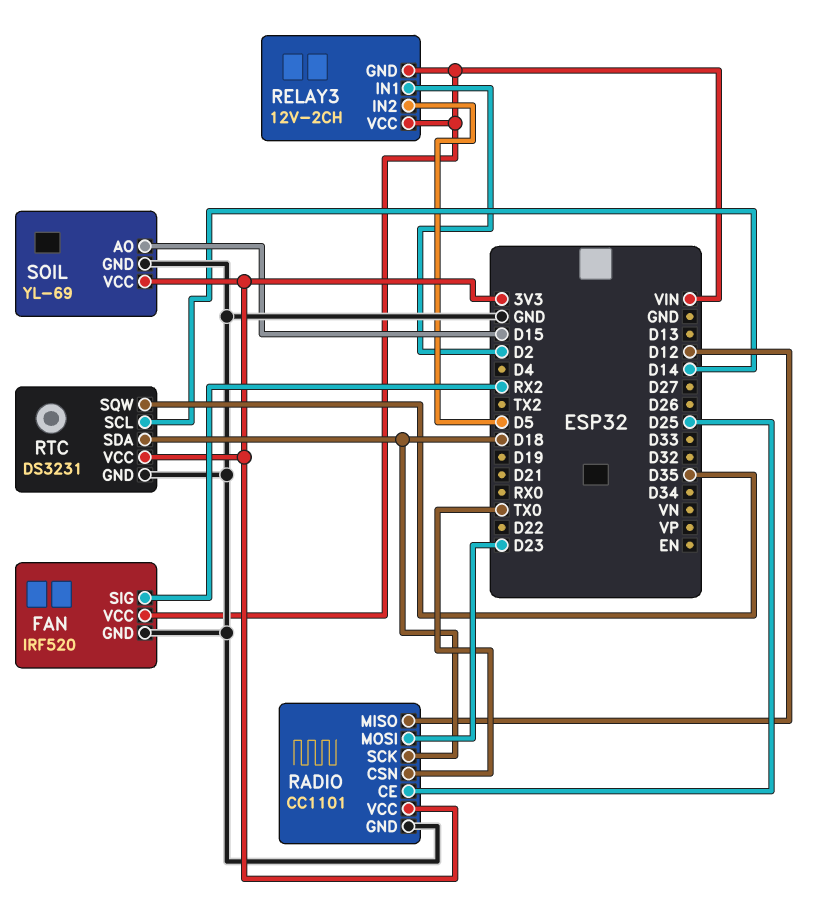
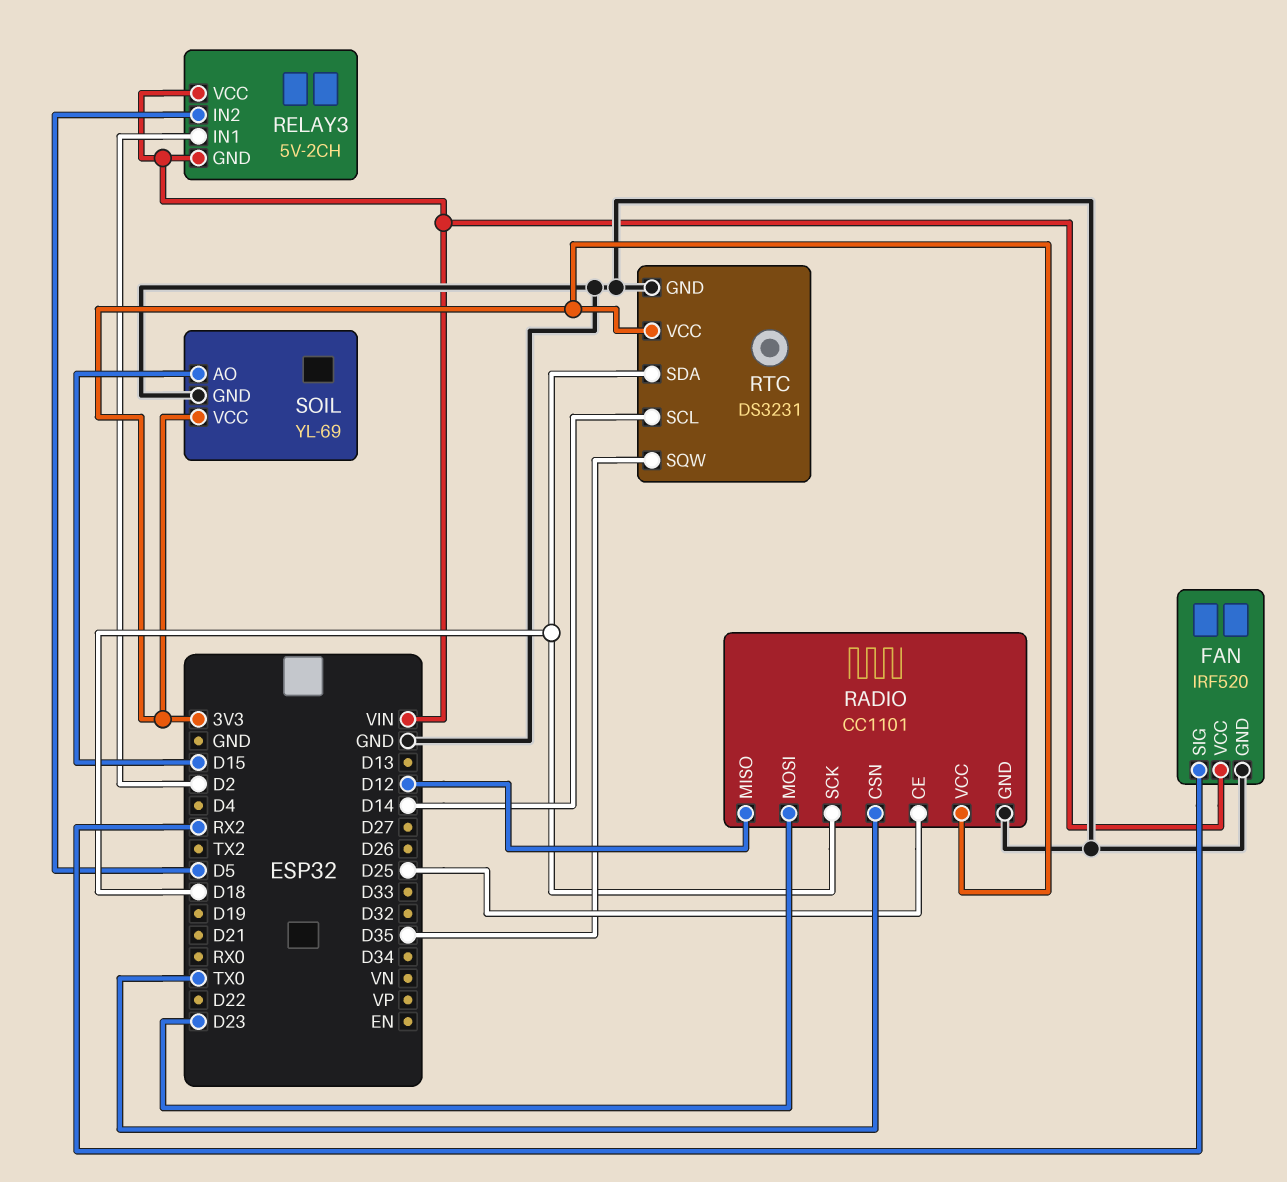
RELAY3: 12V-2CH -> 5V-2CH

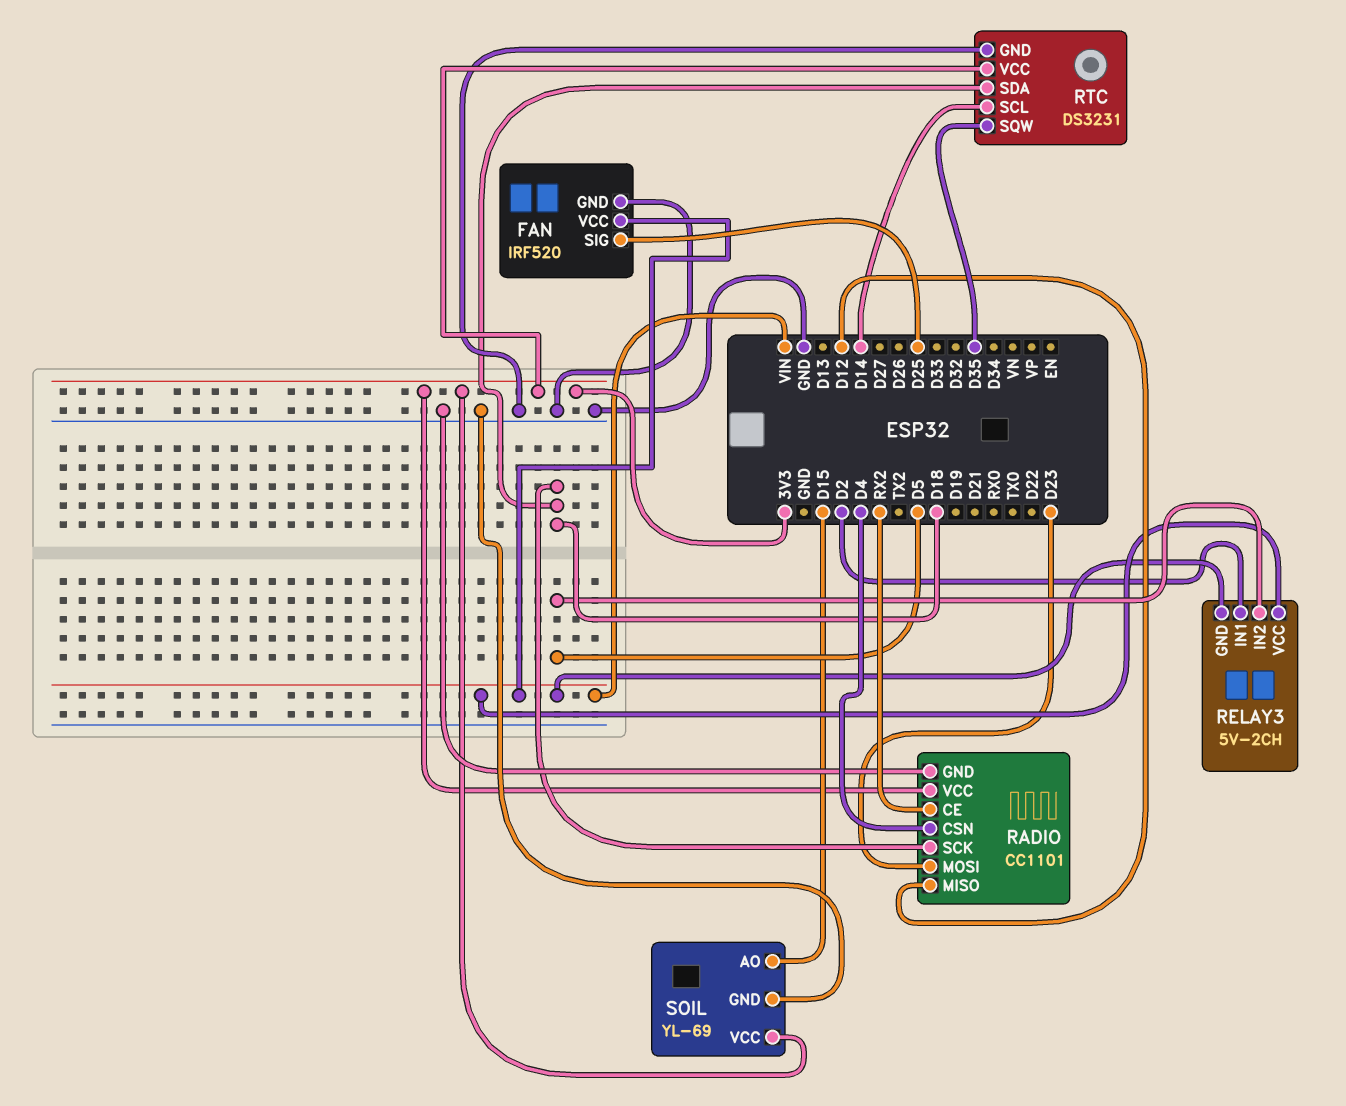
FAN pin SIG: RX2 -> D25
RADIO pin CE: D25 -> RX2
RADIO pin CSN: TX0 -> D4

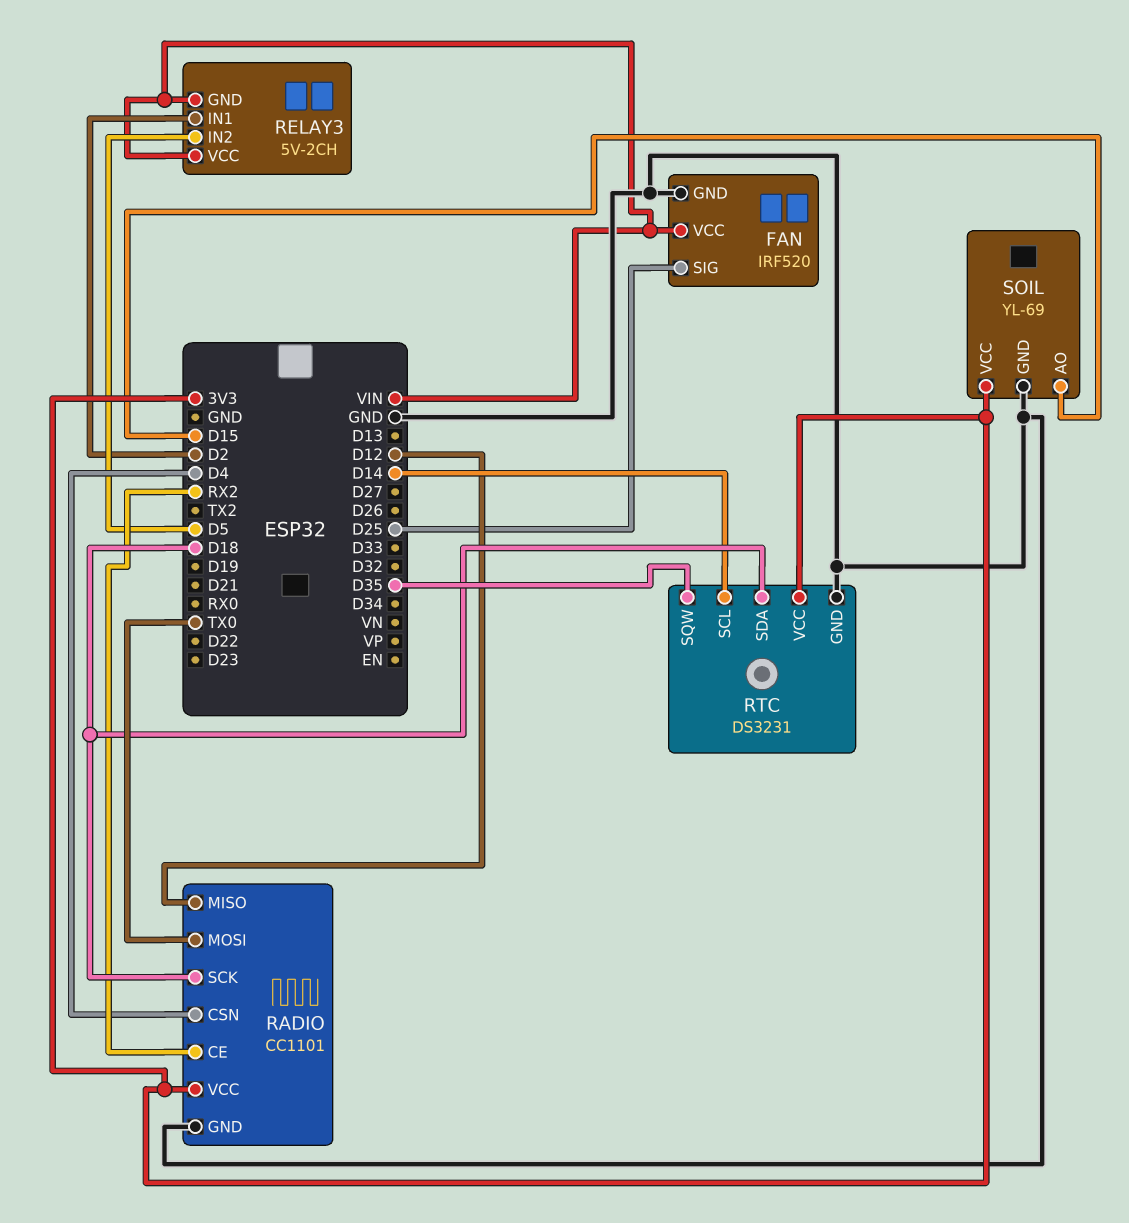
RADIO pin MOSI: D23 -> TX0

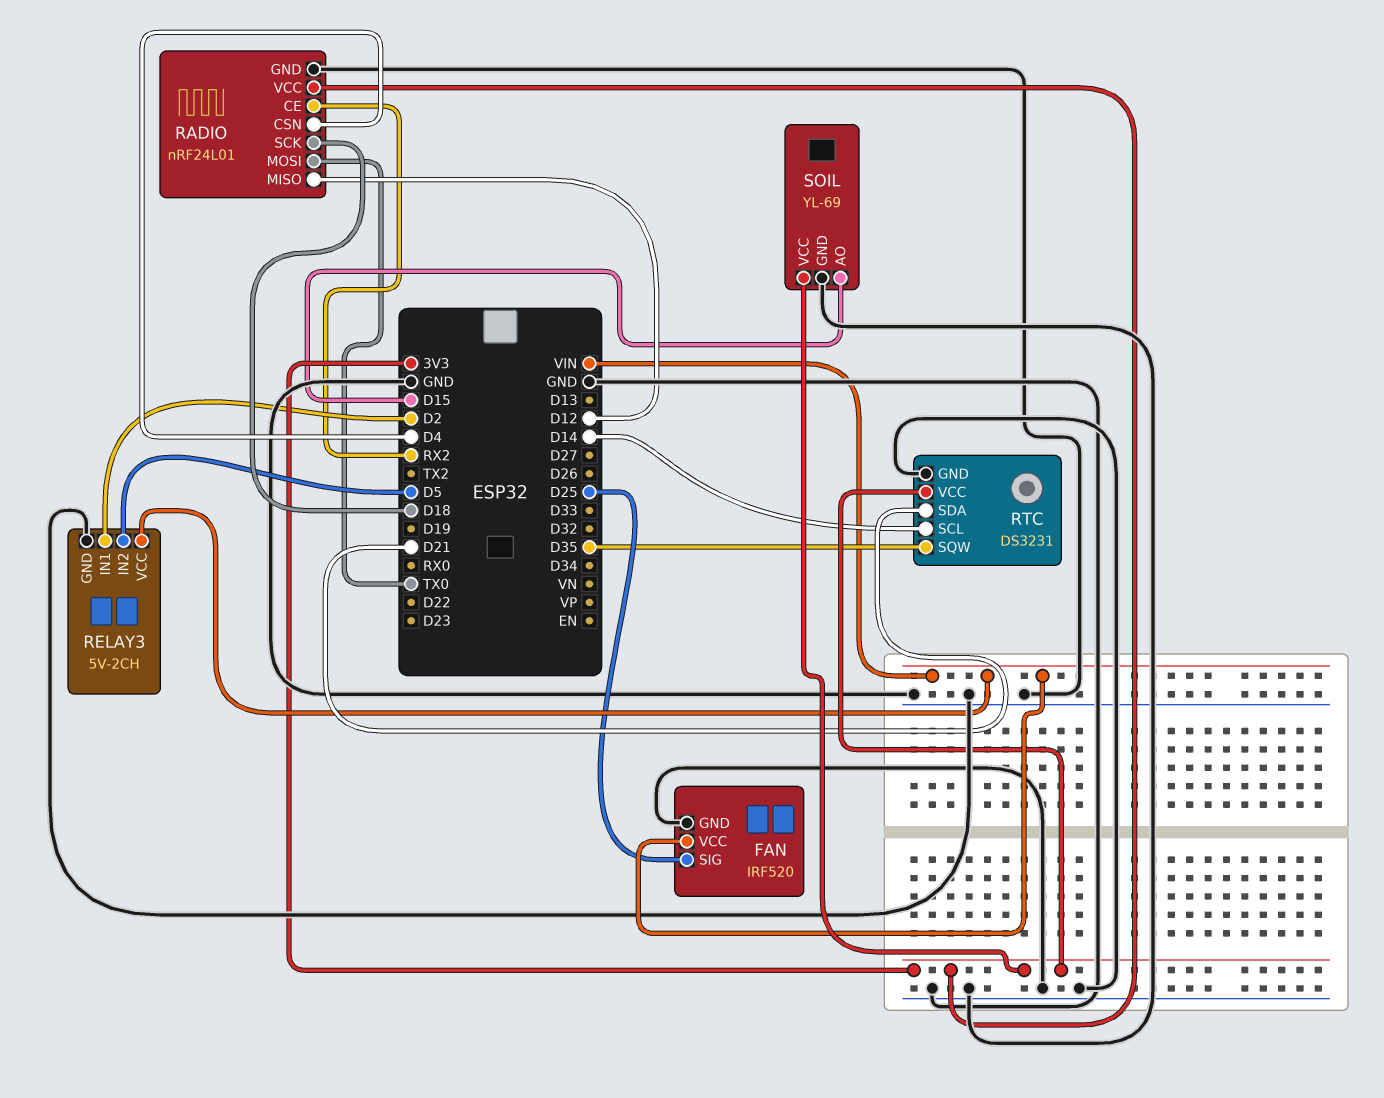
RADIO: CC1101 -> nRF24L01
RELAY3 pin GND: VIN -> GND
RTC pin SDA: D18 -> D21

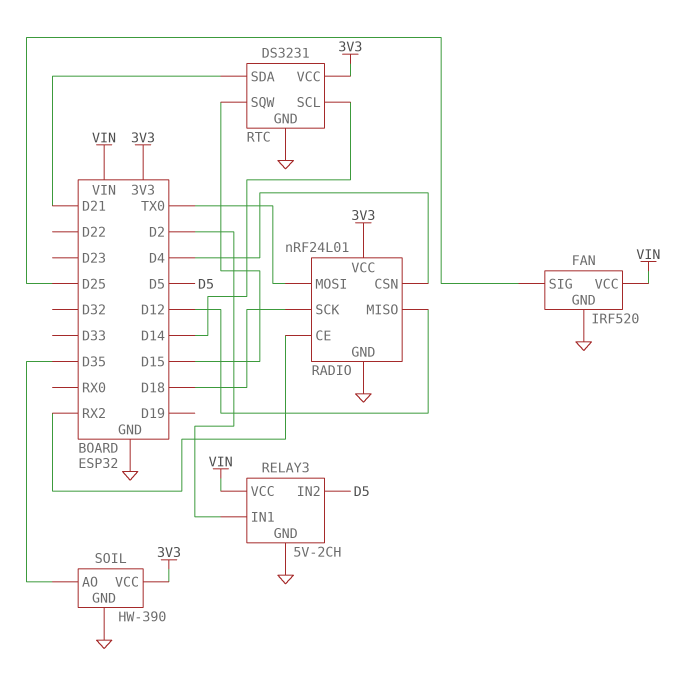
RTC pin SQW: D35 -> D15
SOIL: YL-69 -> HW-390
SOIL pin AO: D15 -> D35

